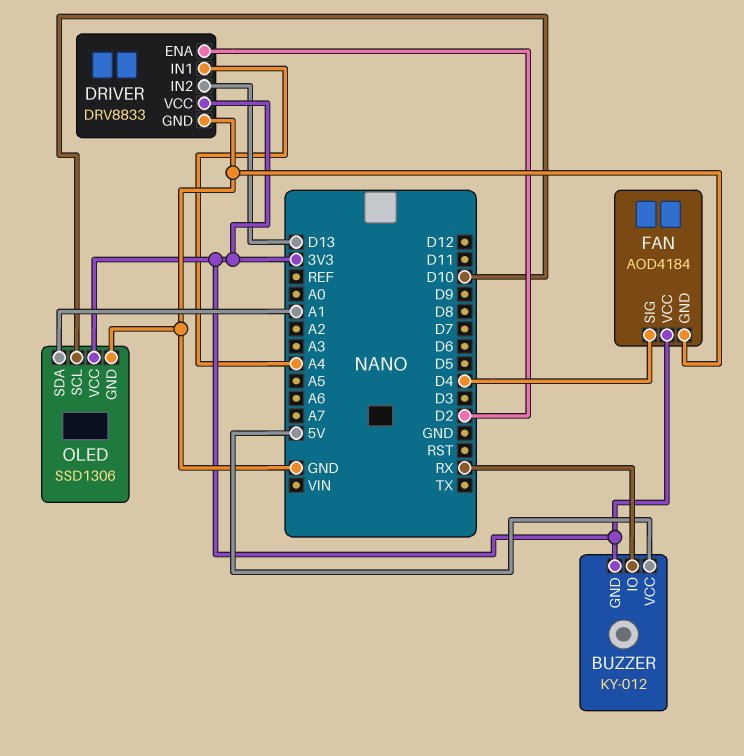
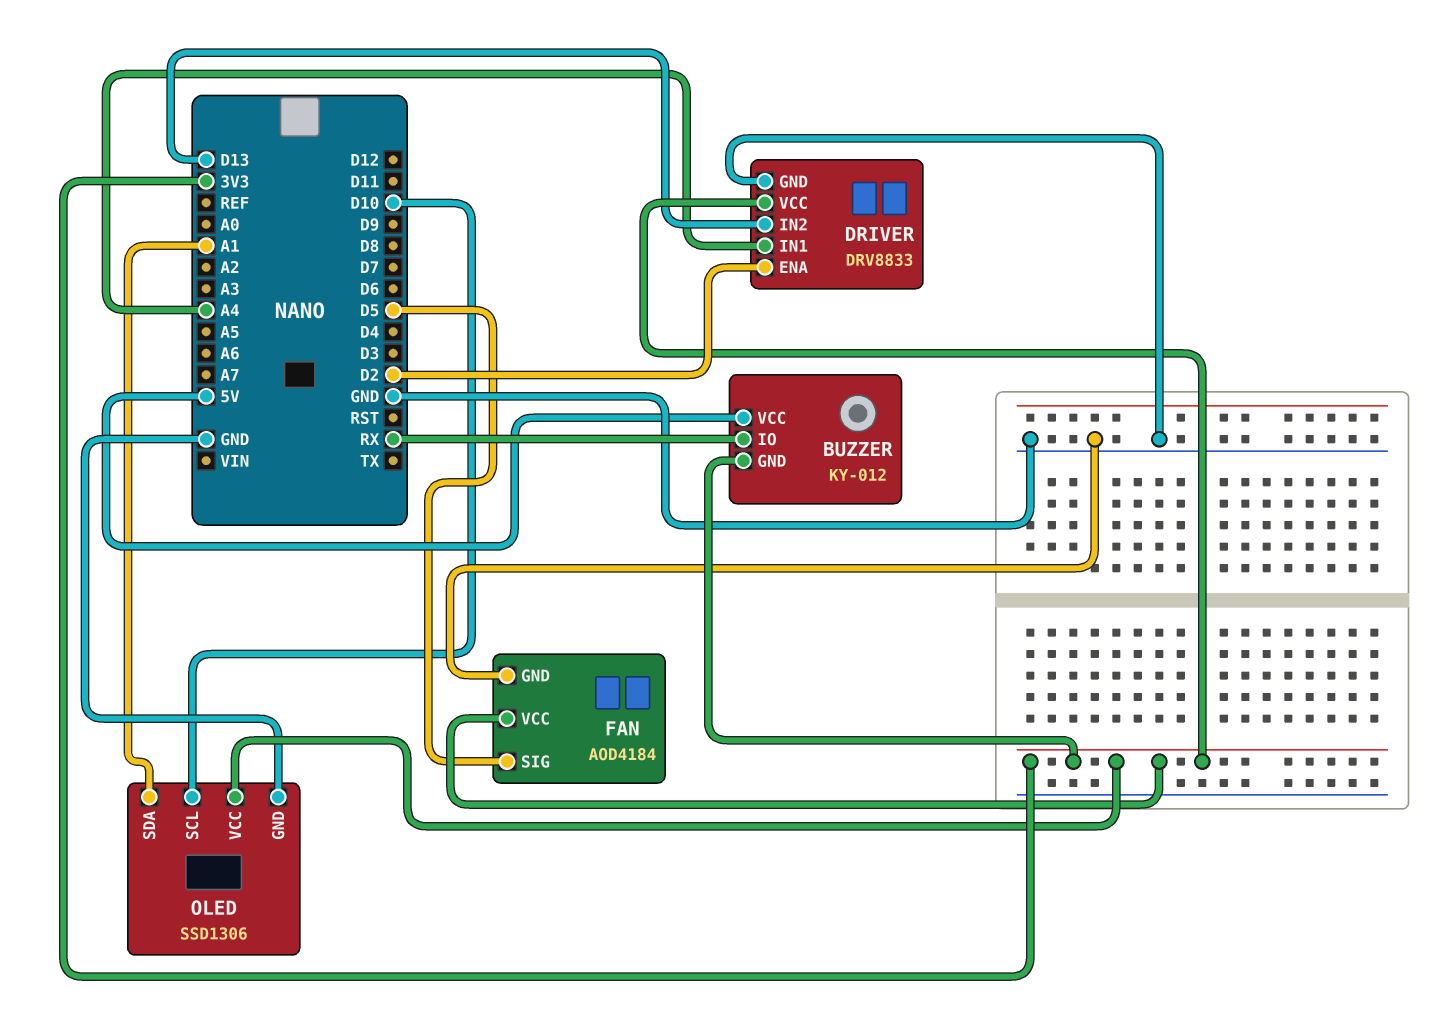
FAN pin SIG: D4 -> D5

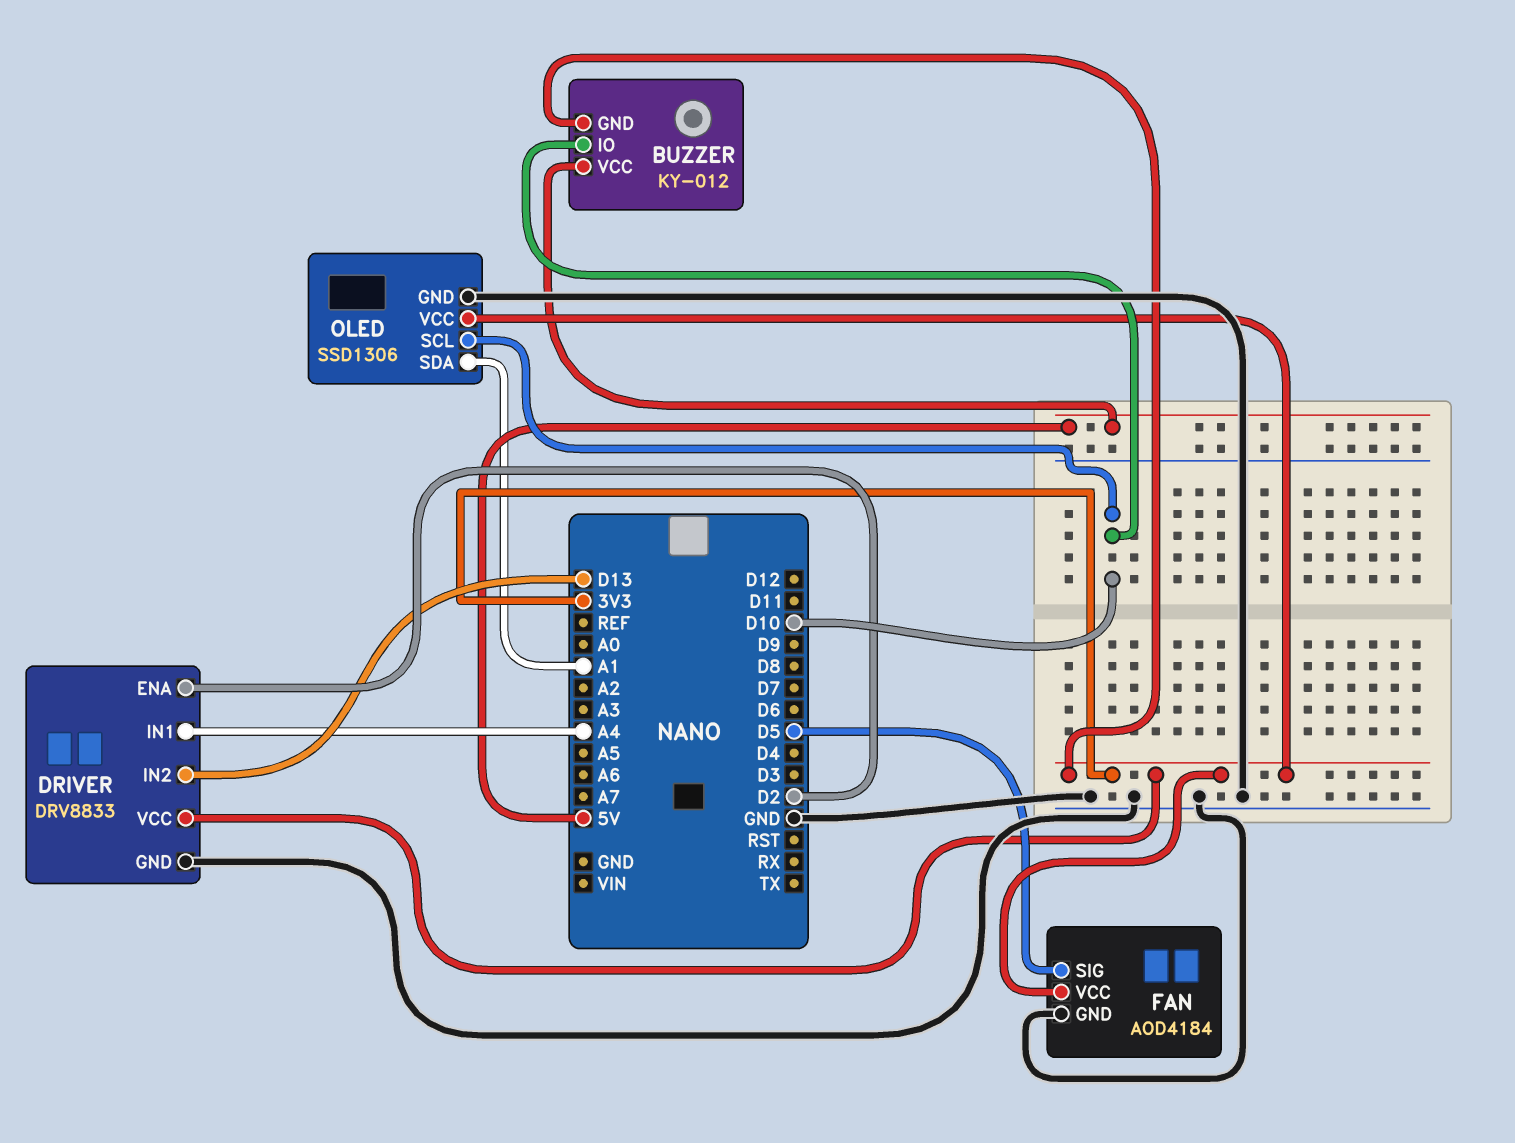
BUZZER pin IO: RX -> D10

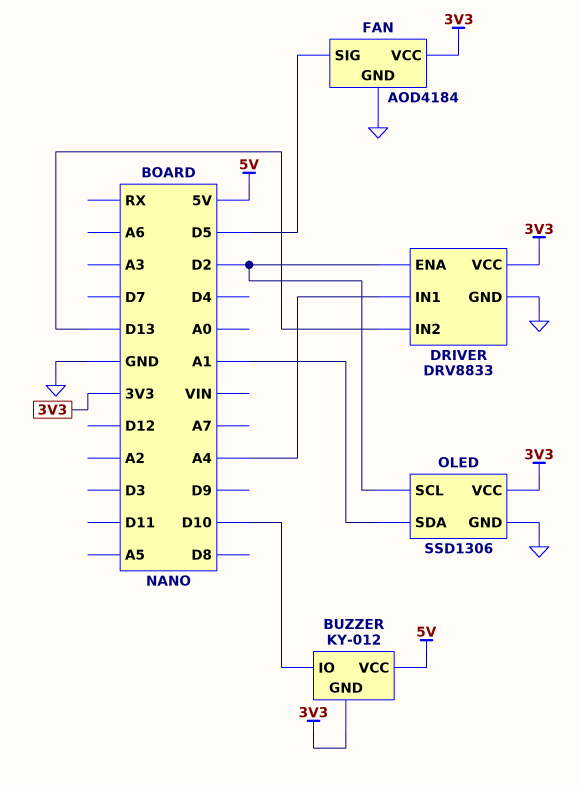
OLED pin SCL: D10 -> D2

